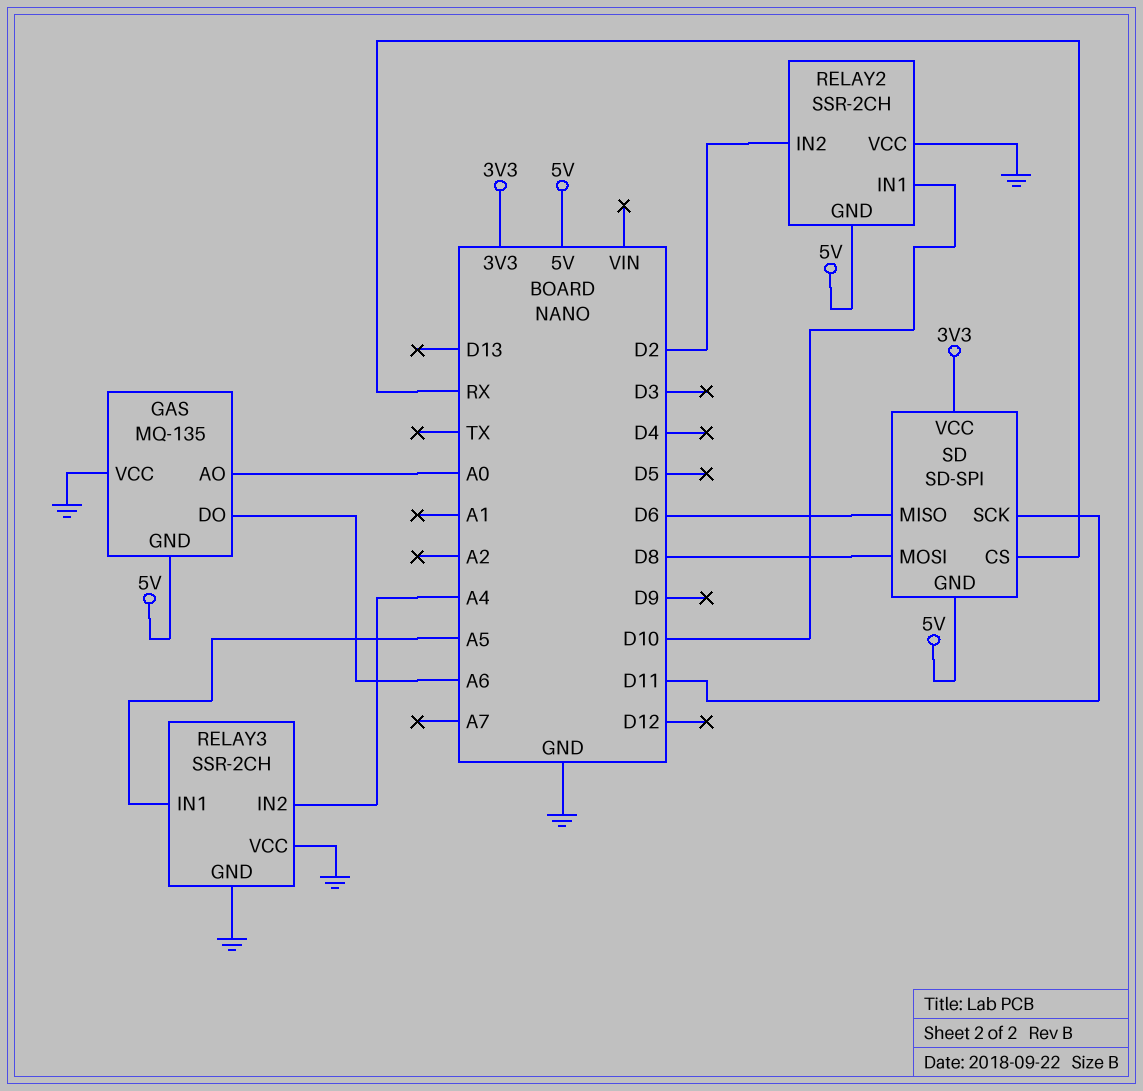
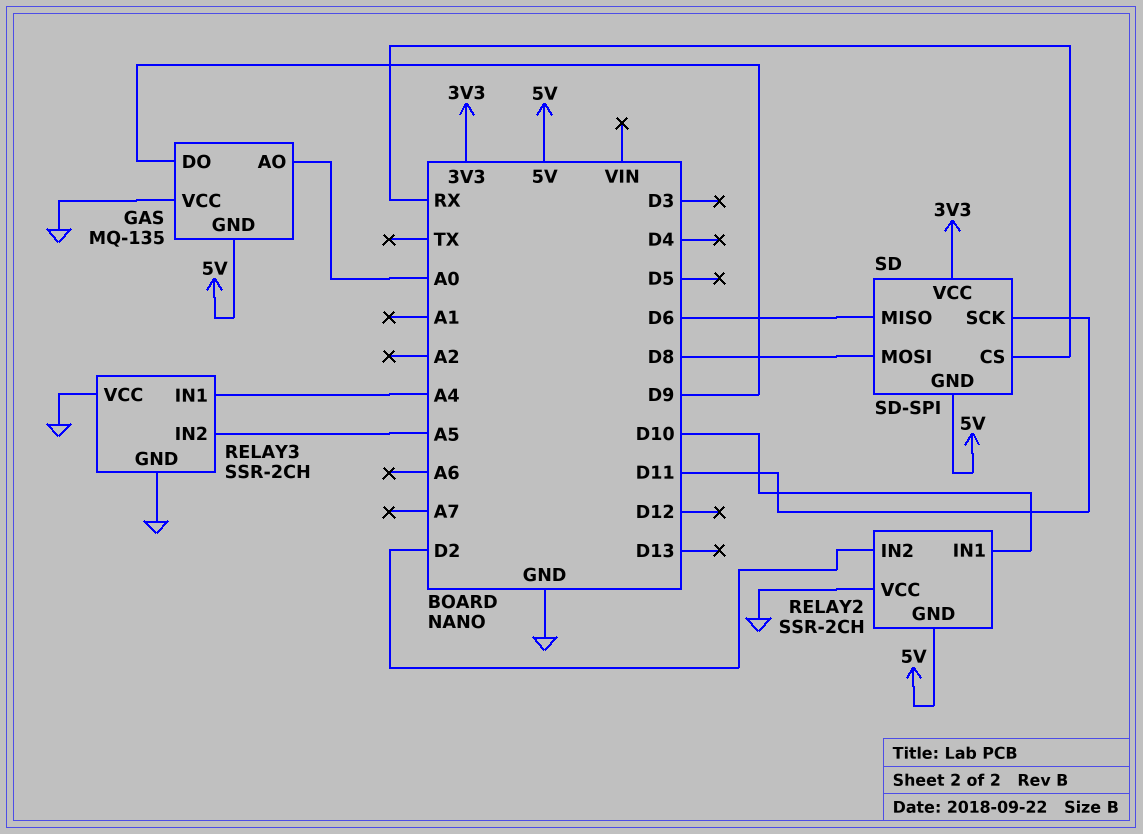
GAS pin DO: A6 -> D9
RELAY3 pin IN1: A5 -> A4
RELAY3 pin IN2: A4 -> A5

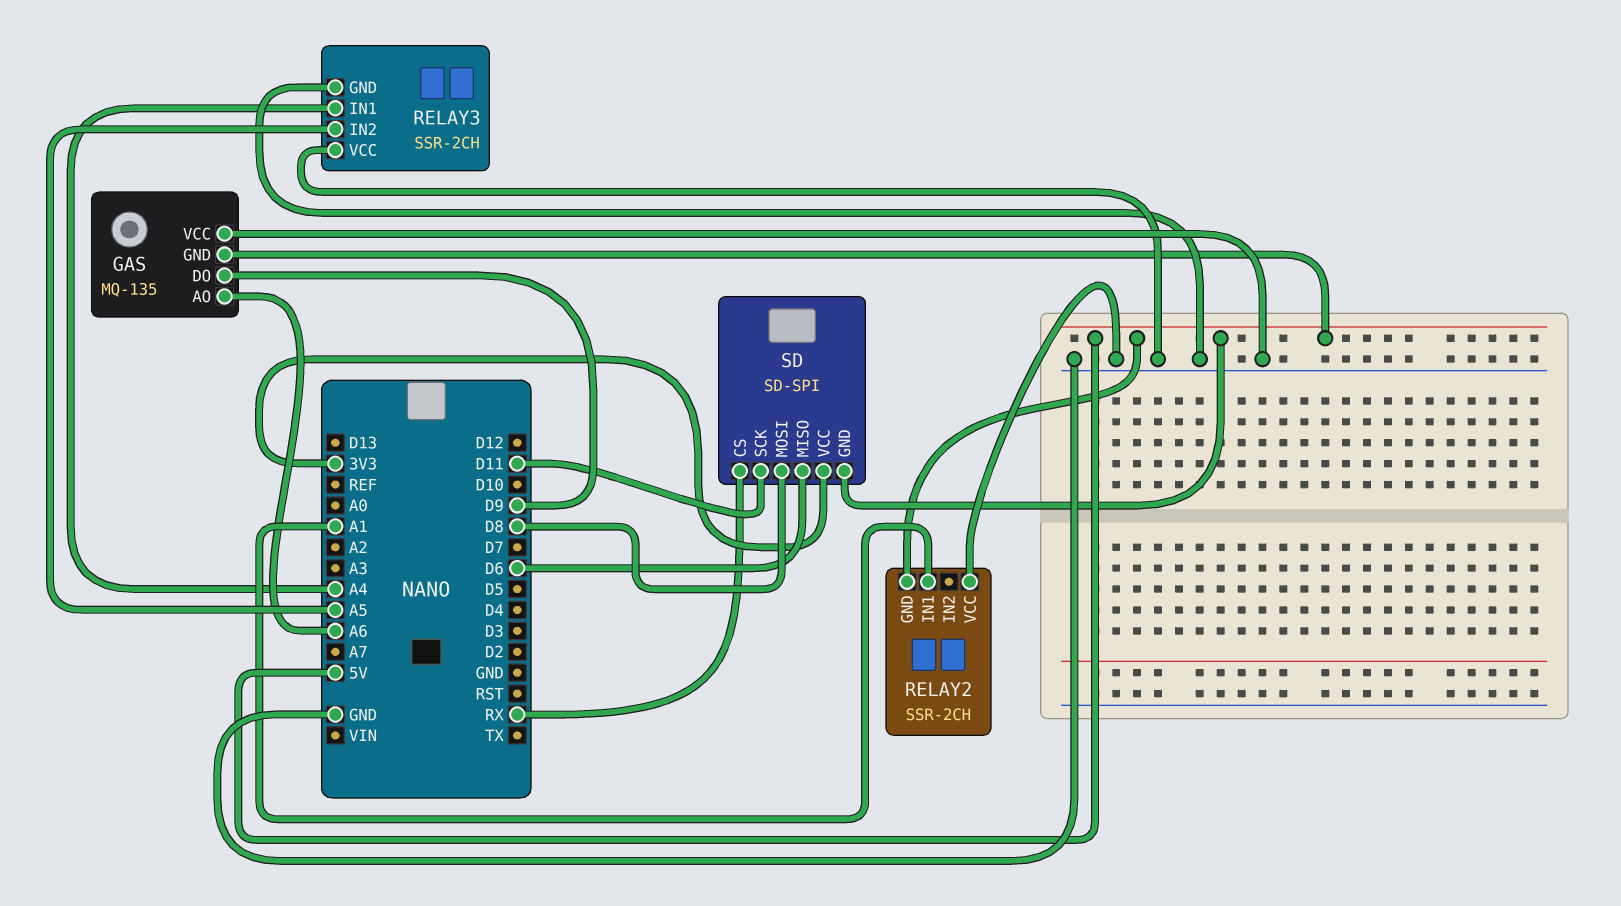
GAS pin AO: A0 -> A6
RELAY2 pin IN1: D10 -> A1
RELAY2 pin IN2: D2 -> none

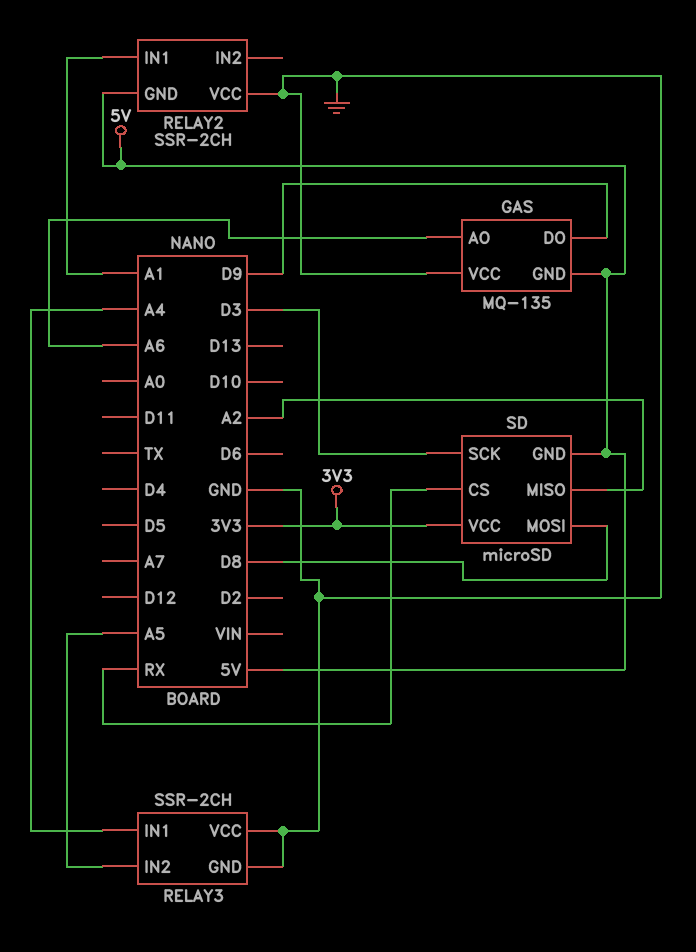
SD: SD-SPI -> microSD
SD pin MISO: D6 -> A2
SD pin SCK: D11 -> D3

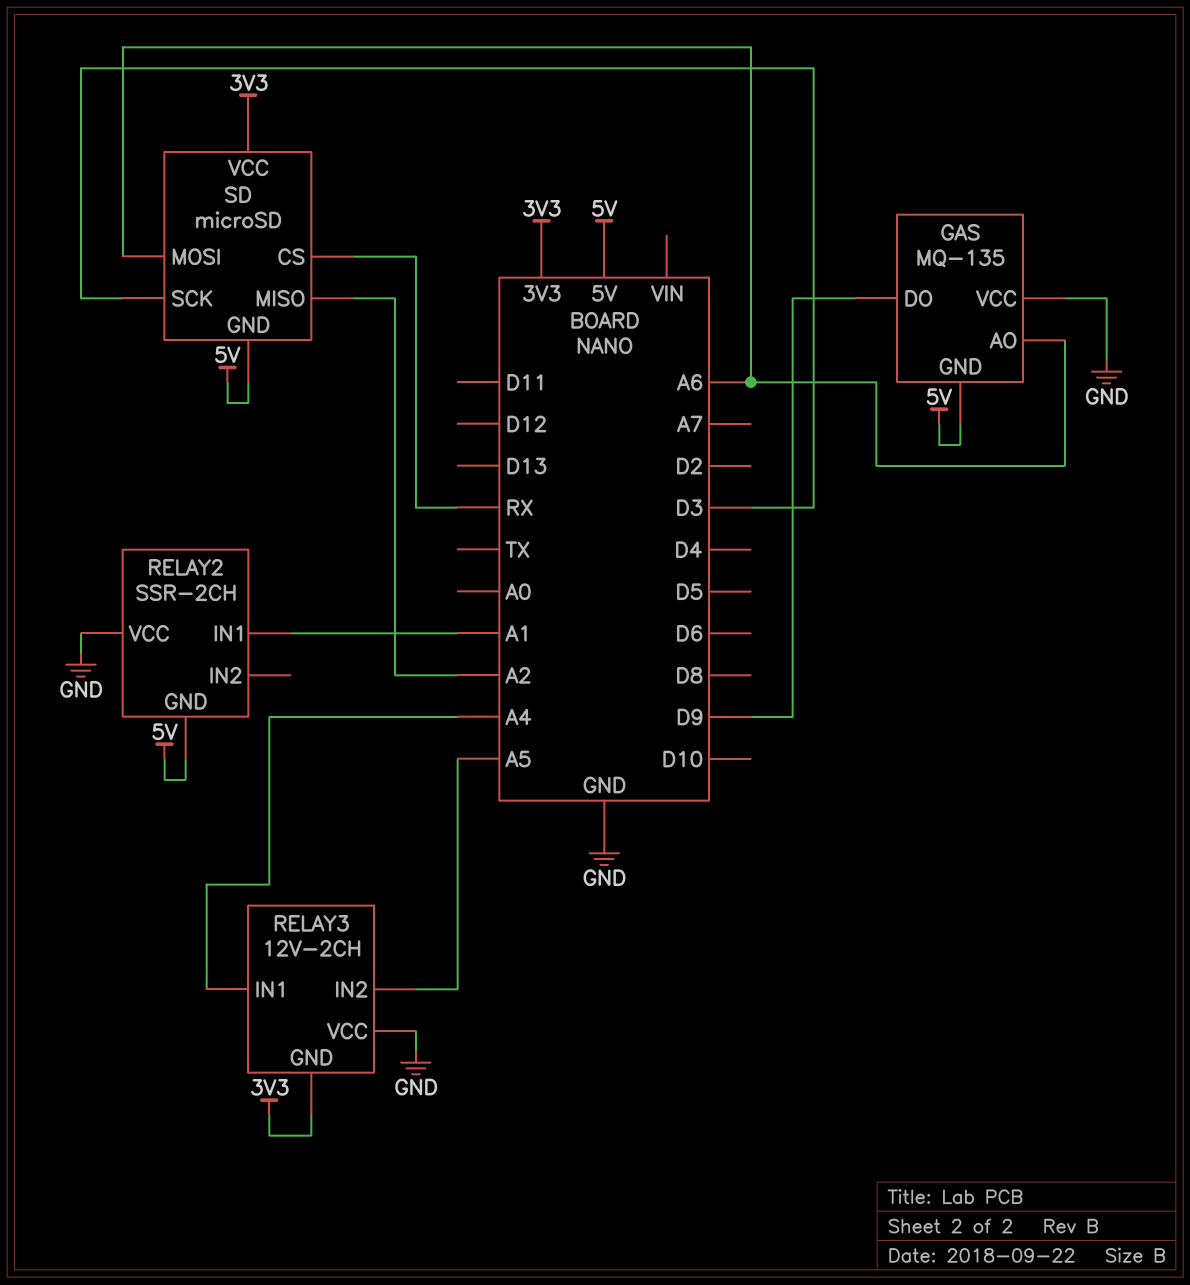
RELAY3: SSR-2CH -> 12V-2CH
RELAY3 pin GND: GND -> 3V3
SD pin MOSI: D8 -> A6

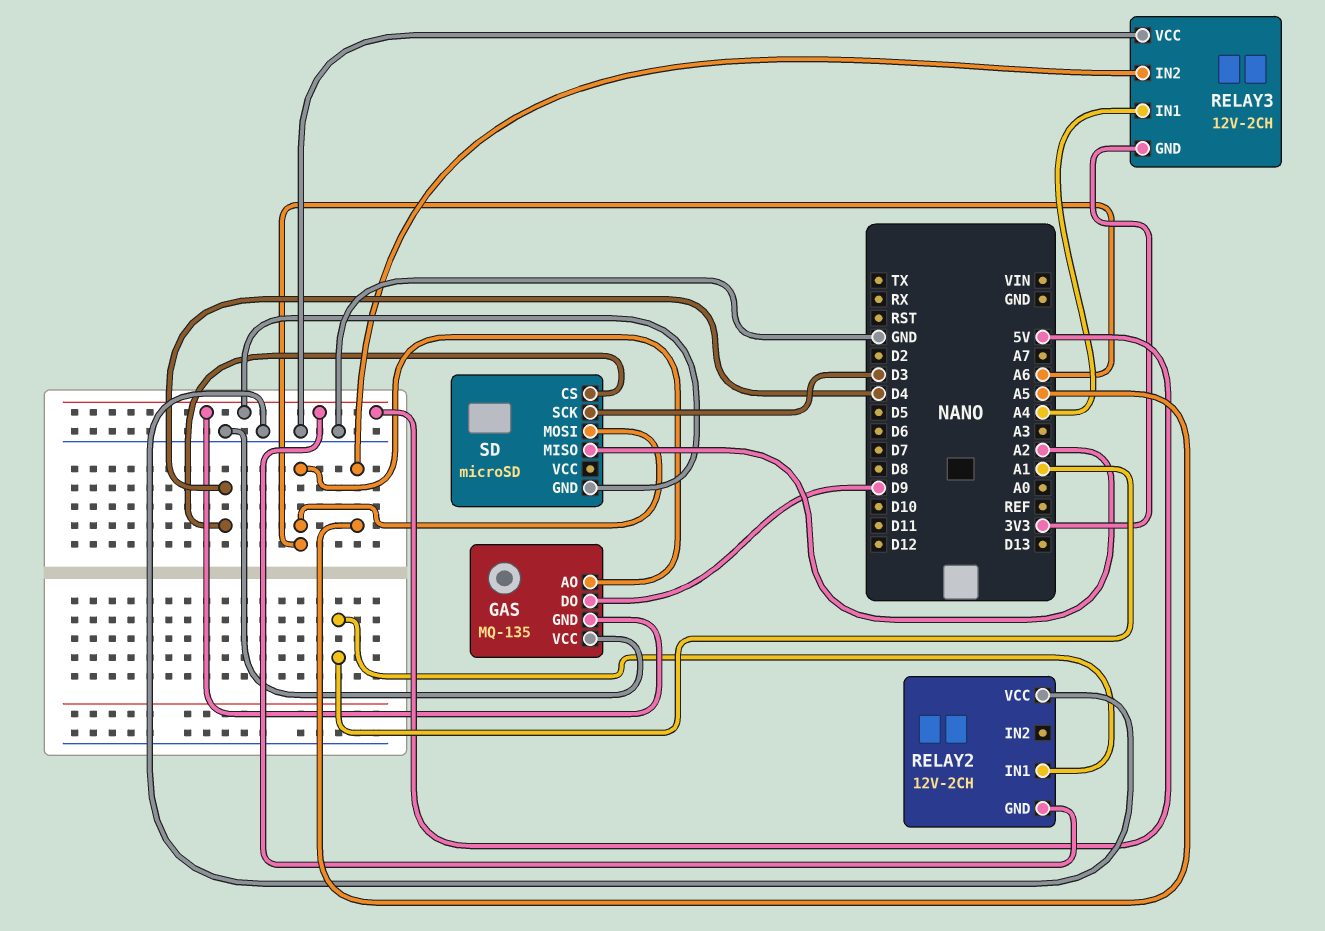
RELAY2: SSR-2CH -> 12V-2CH
SD pin CS: RX -> D4
SD pin VCC: 3V3 -> none

